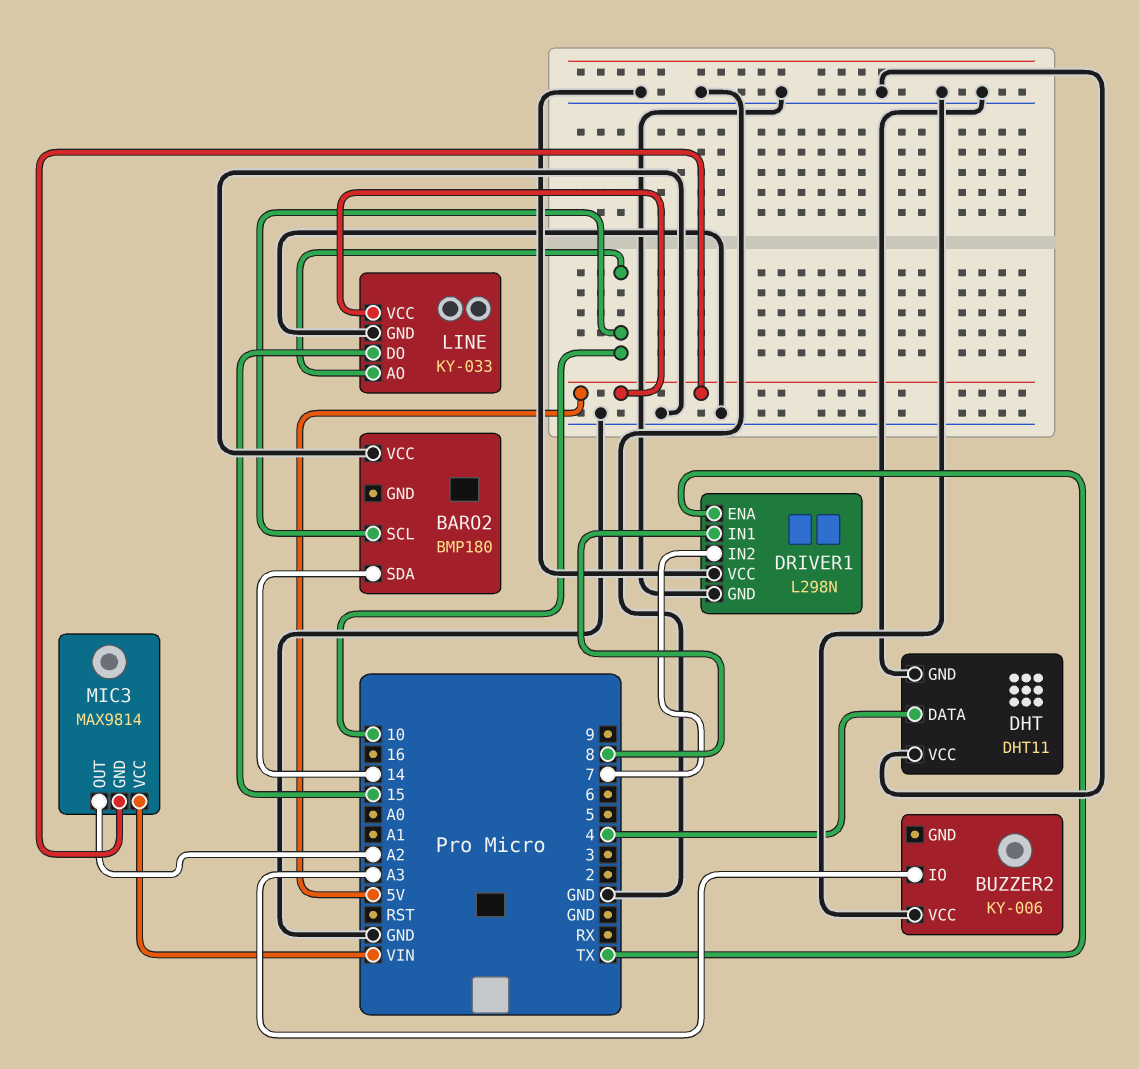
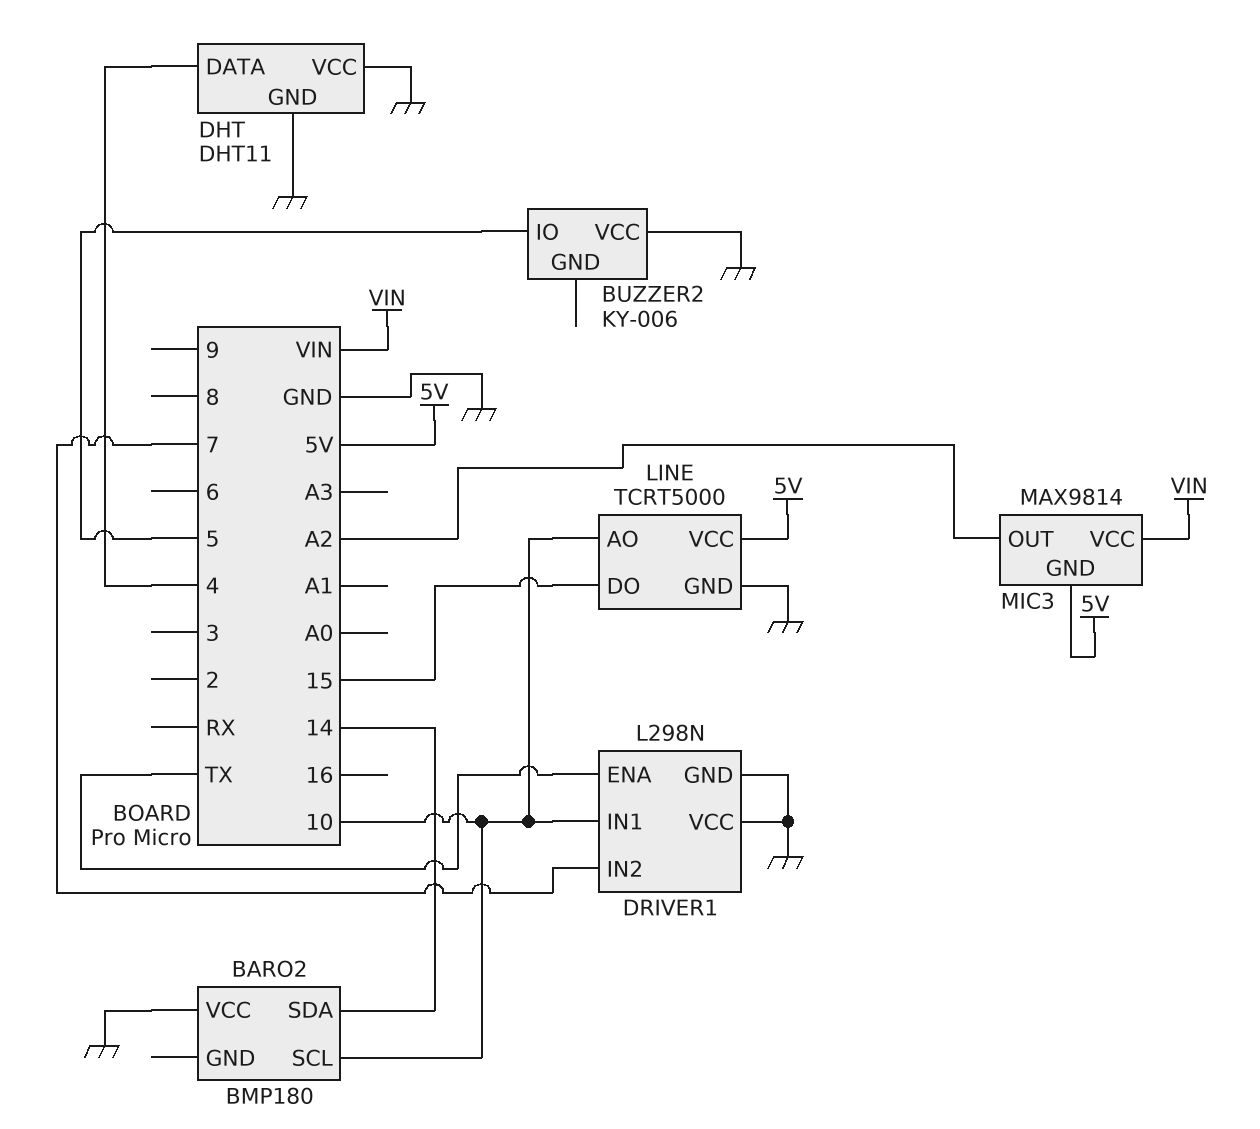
BUZZER2 pin IO: A3 -> 5
DRIVER1 pin IN1: 8 -> 10
LINE: KY-033 -> TCRT5000

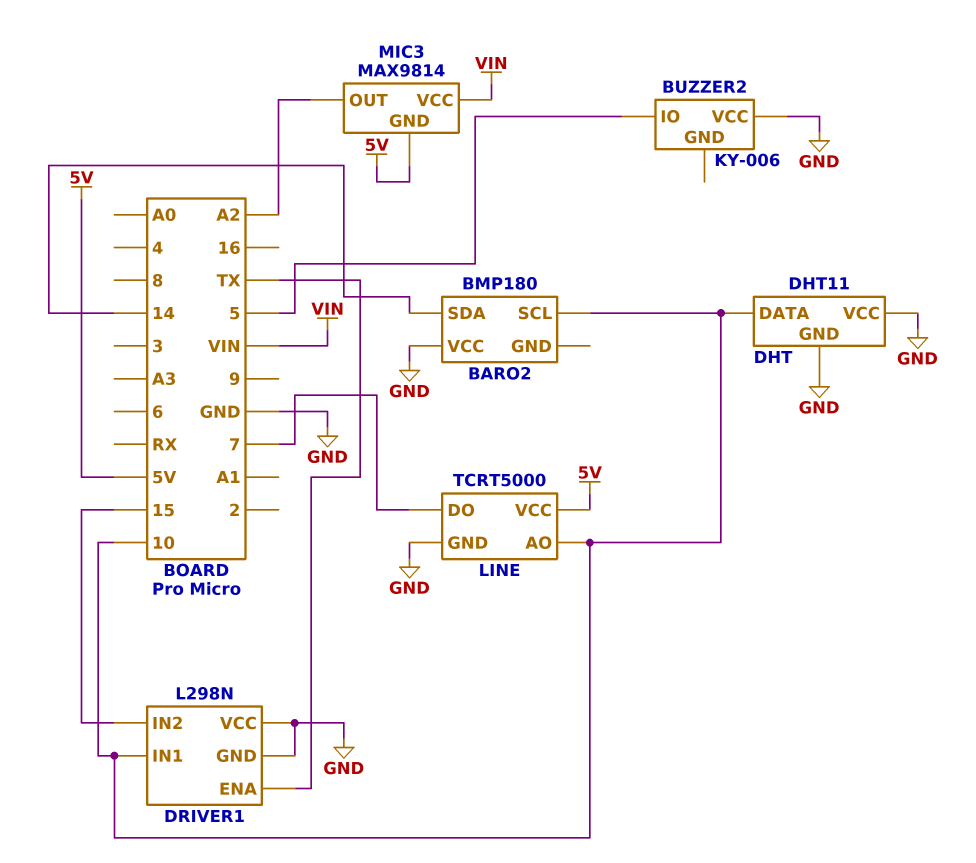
DHT pin DATA: 4 -> 10
DRIVER1 pin IN2: 7 -> 15
LINE pin DO: 15 -> 7

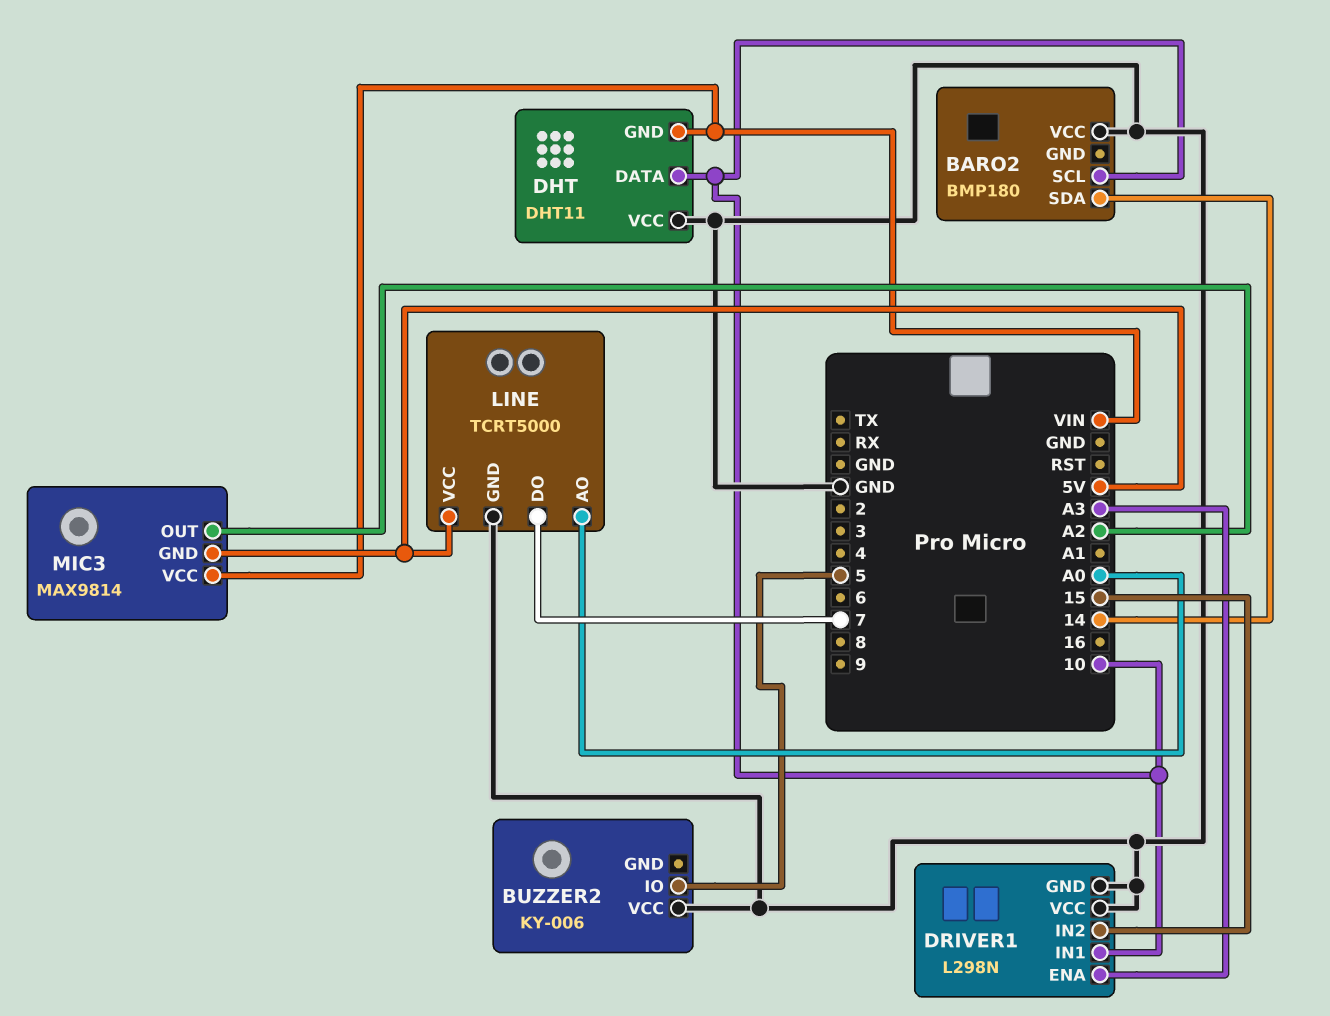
DHT pin GND: GND -> VIN
DRIVER1 pin ENA: TX -> A3
LINE pin AO: 10 -> A0

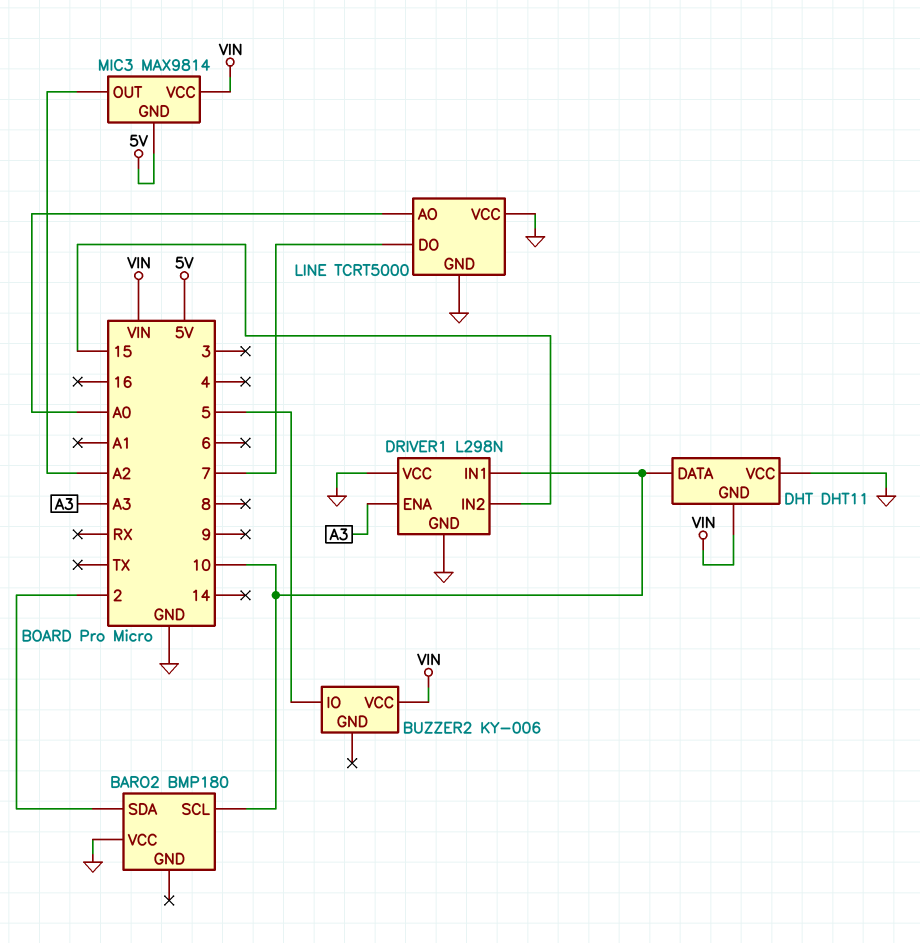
BARO2 pin SDA: 14 -> 2
BUZZER2 pin VCC: GND -> VIN
LINE pin VCC: 5V -> GND

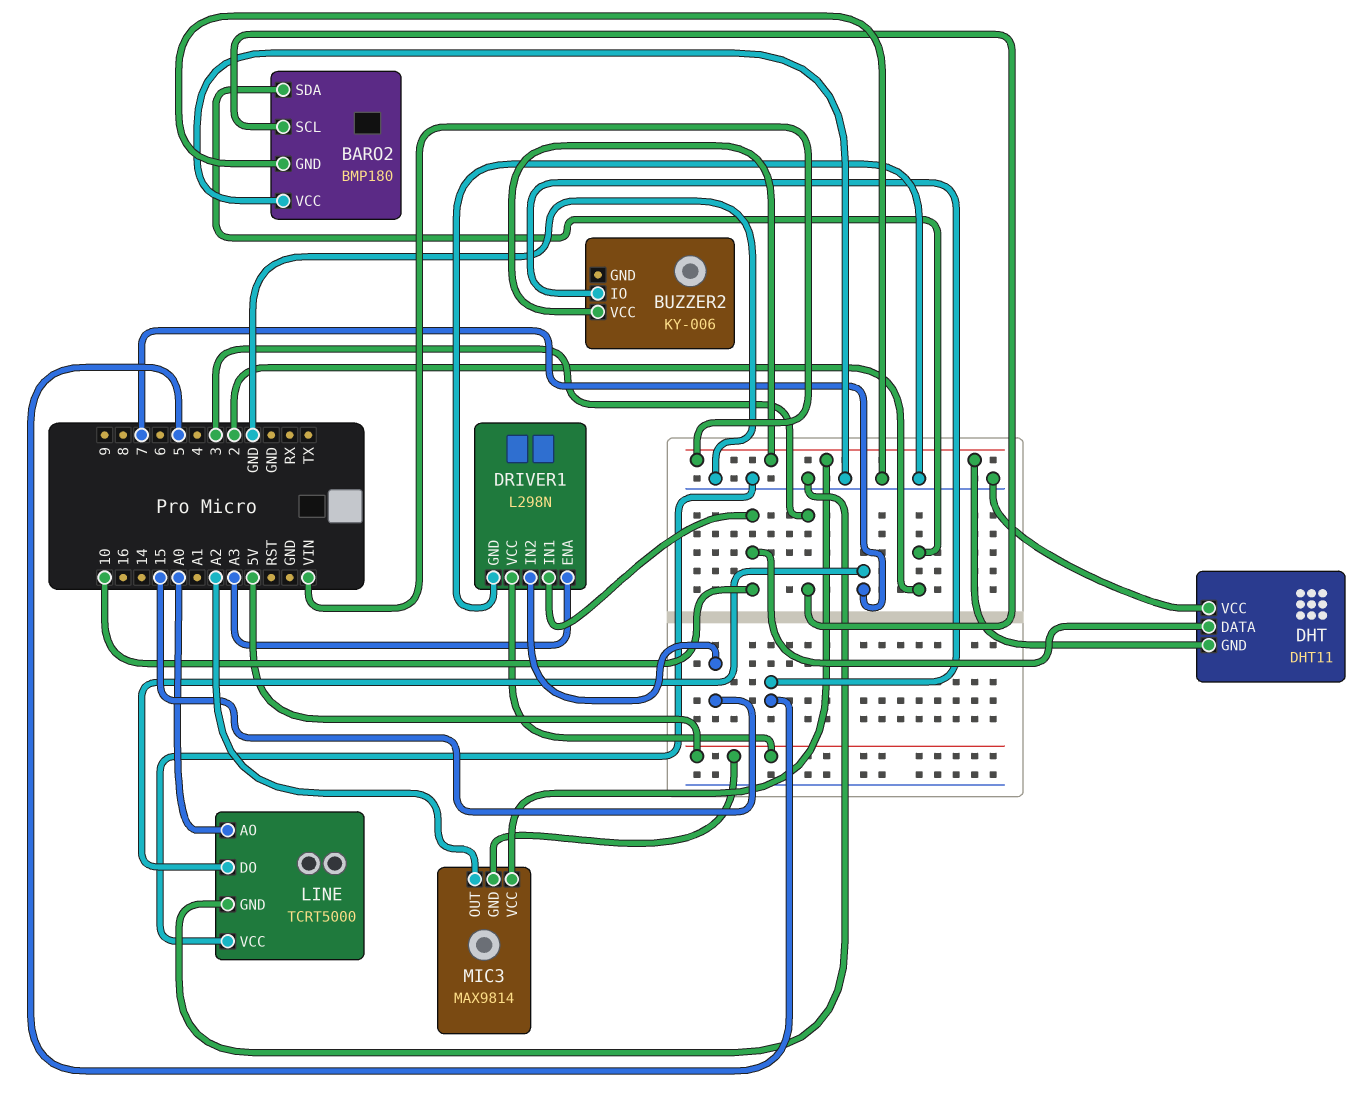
BARO2 pin GND: none -> GND
BARO2 pin SCL: 10 -> 3
DRIVER1 pin VCC: GND -> 5V

